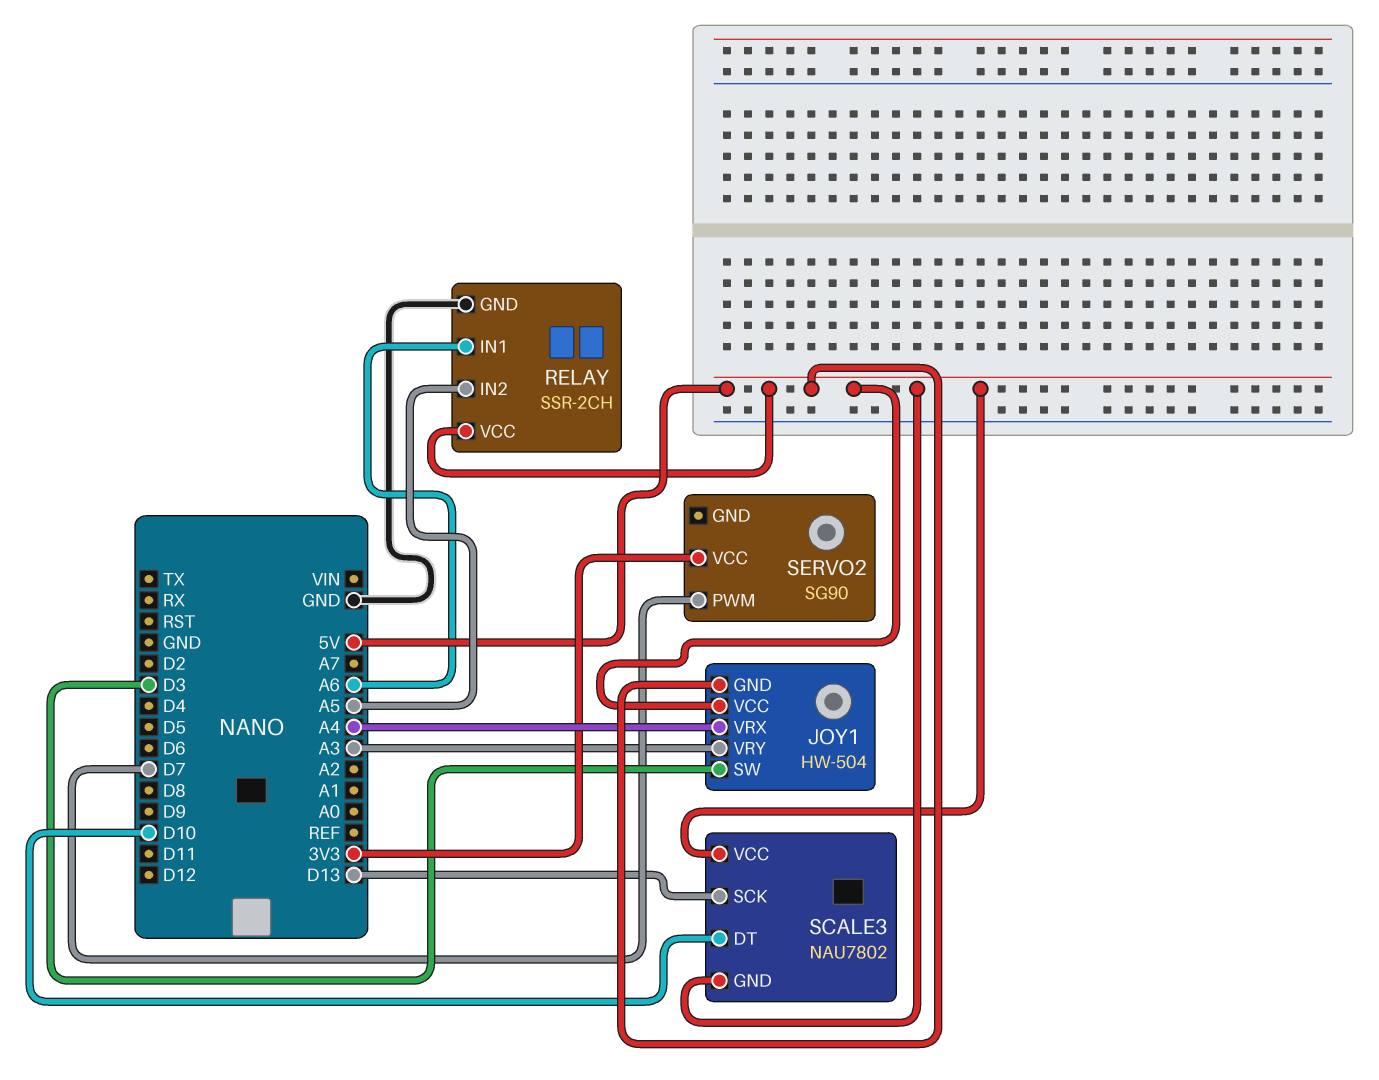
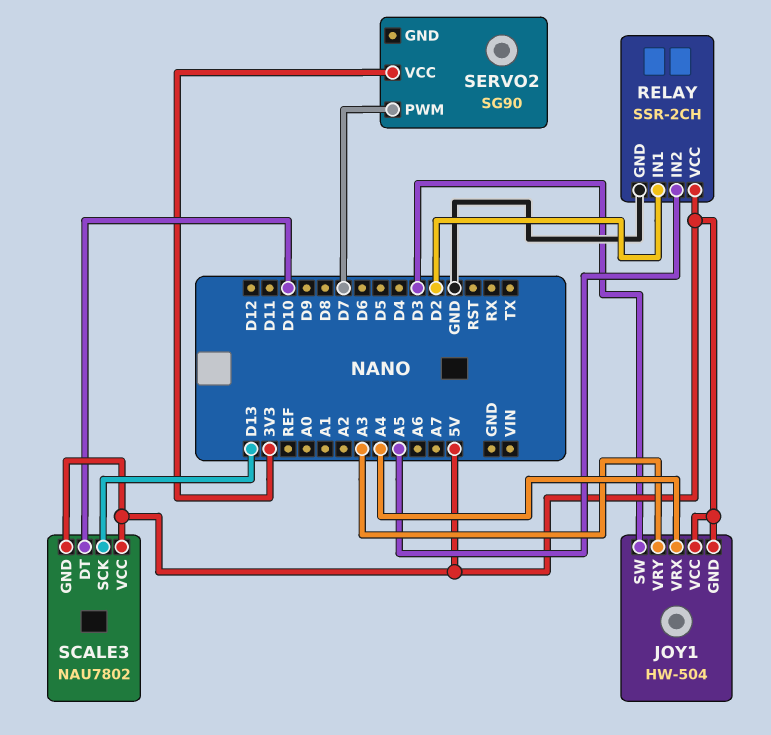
RELAY pin IN1: A6 -> D2

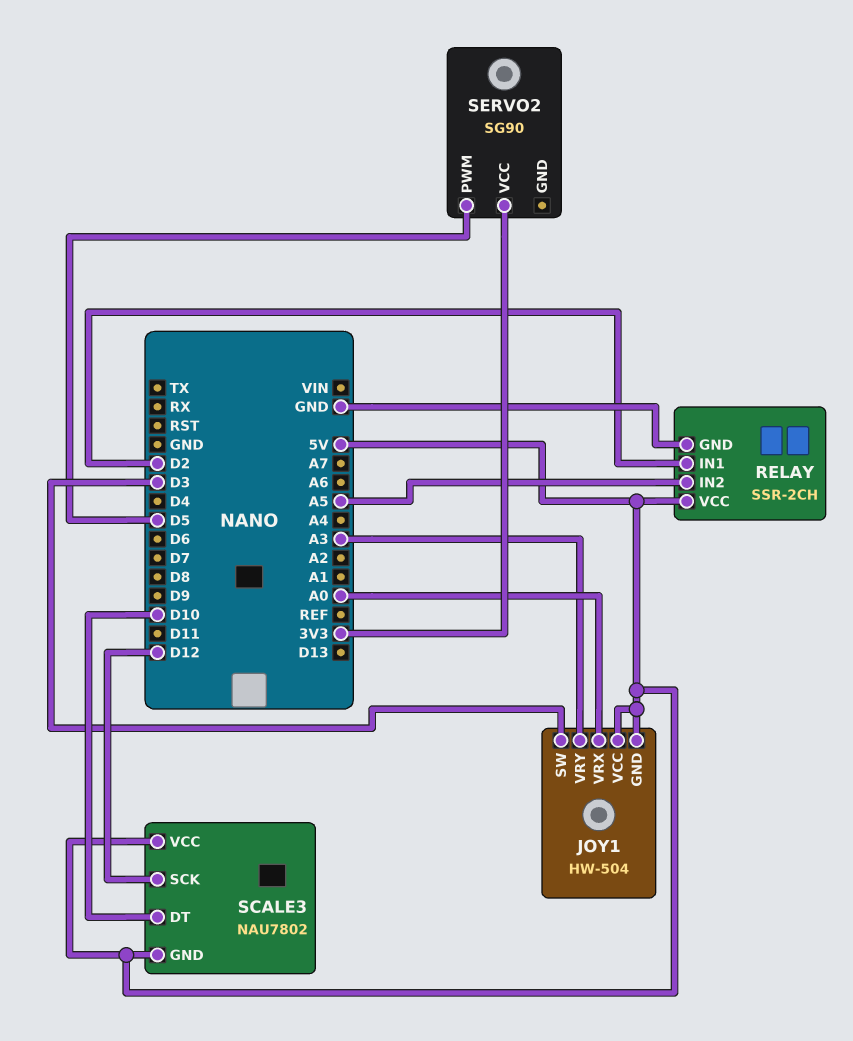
JOY1 pin VRX: A4 -> A0
SCALE3 pin SCK: D13 -> D12
SERVO2 pin PWM: D7 -> D5

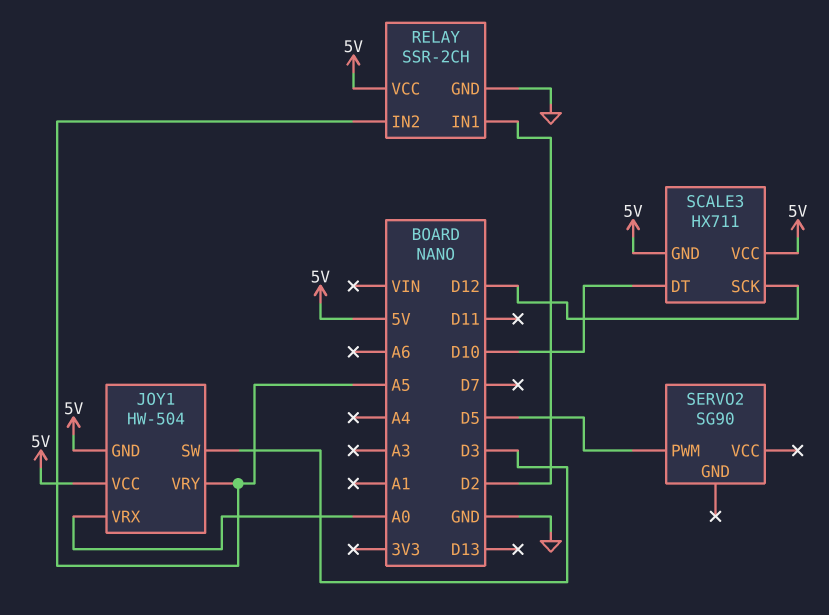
JOY1 pin VRY: A3 -> A5
SCALE3: NAU7802 -> HX711
SERVO2 pin VCC: 3V3 -> none

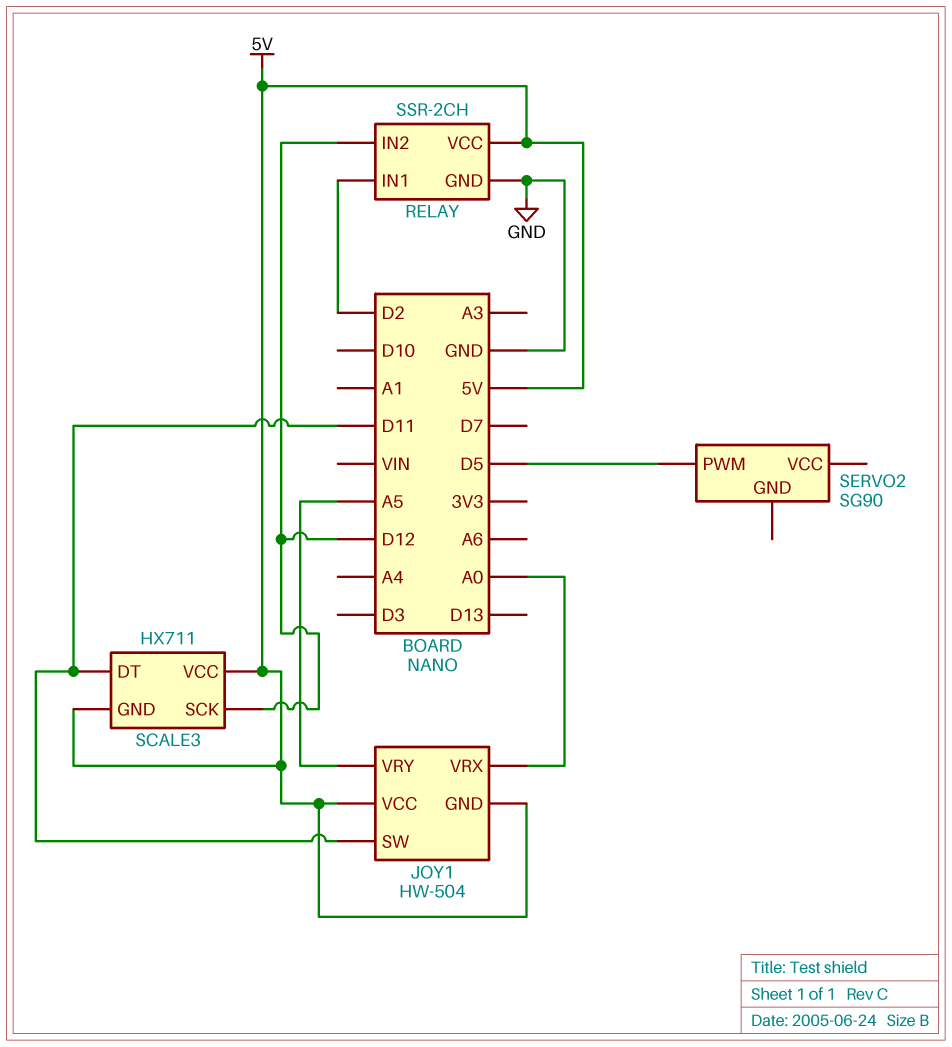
JOY1 pin SW: D3 -> D11
RELAY pin IN2: A5 -> D12
SCALE3 pin DT: D10 -> D11

